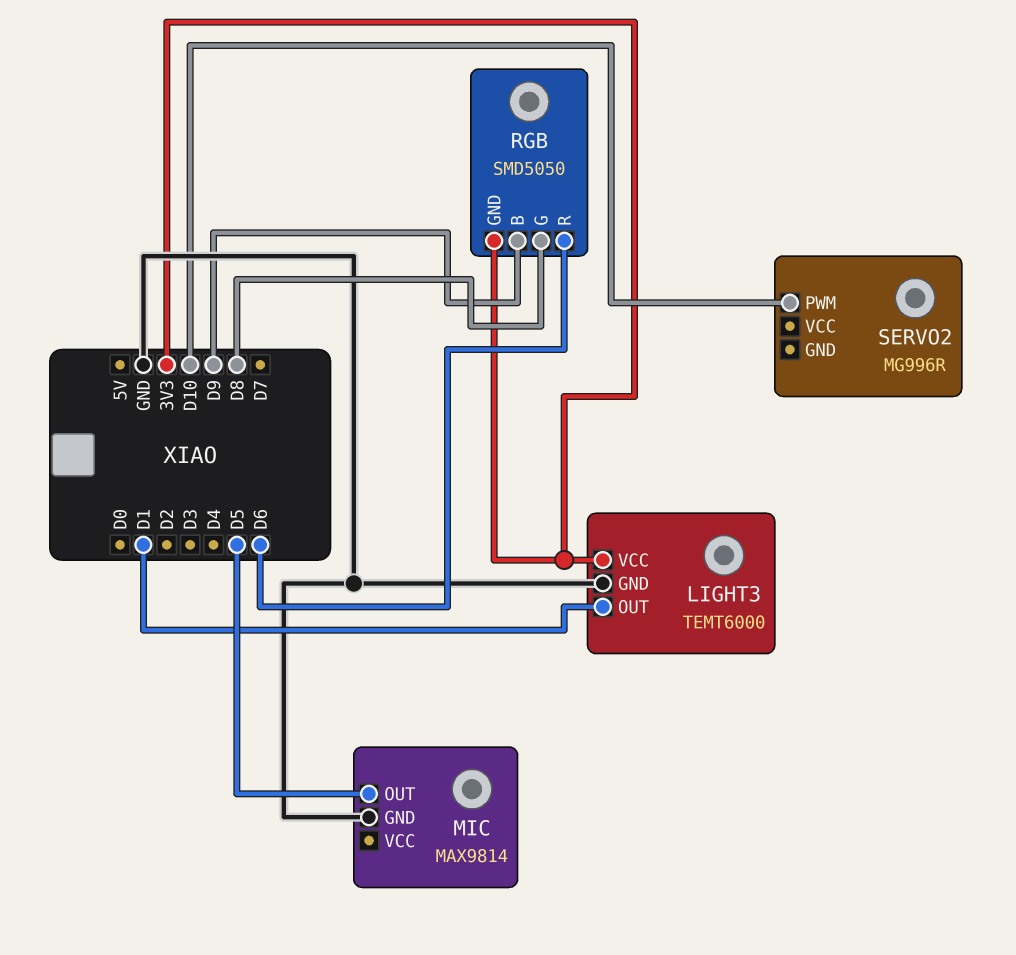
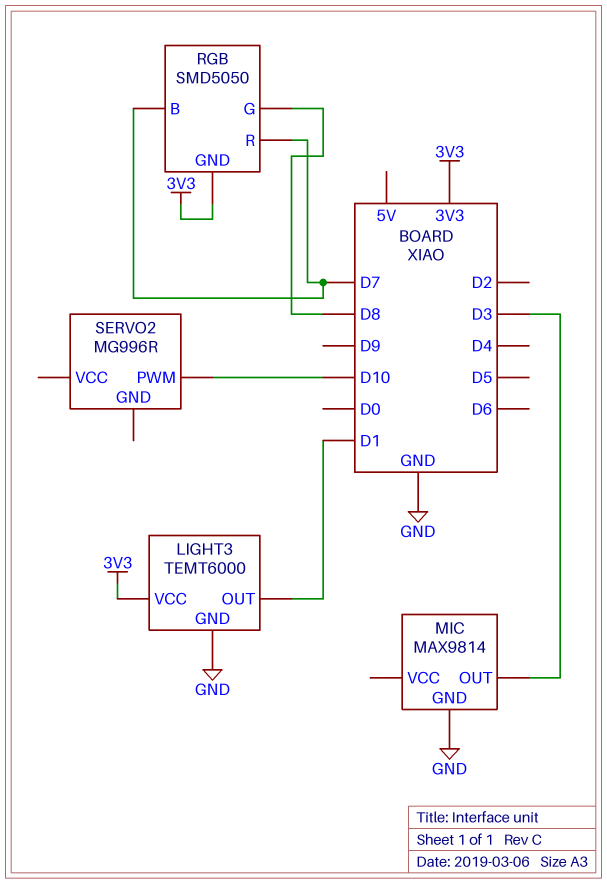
MIC pin OUT: D5 -> D3
RGB pin B: D9 -> D7
RGB pin R: D6 -> D7

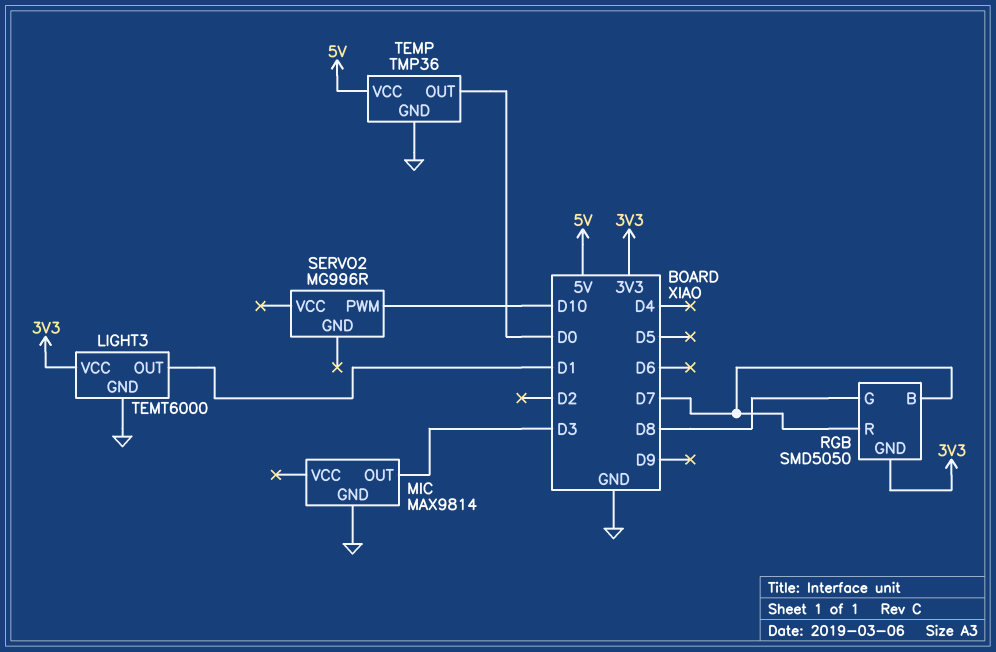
TEMP: none -> TMP36
TEMP pin GND: none -> GND
TEMP pin OUT: none -> D0
TEMP pin VCC: none -> 5V

